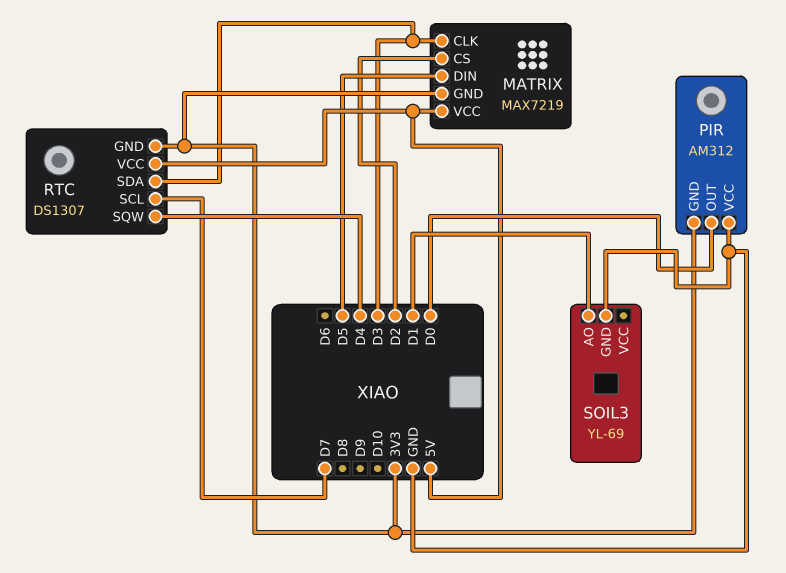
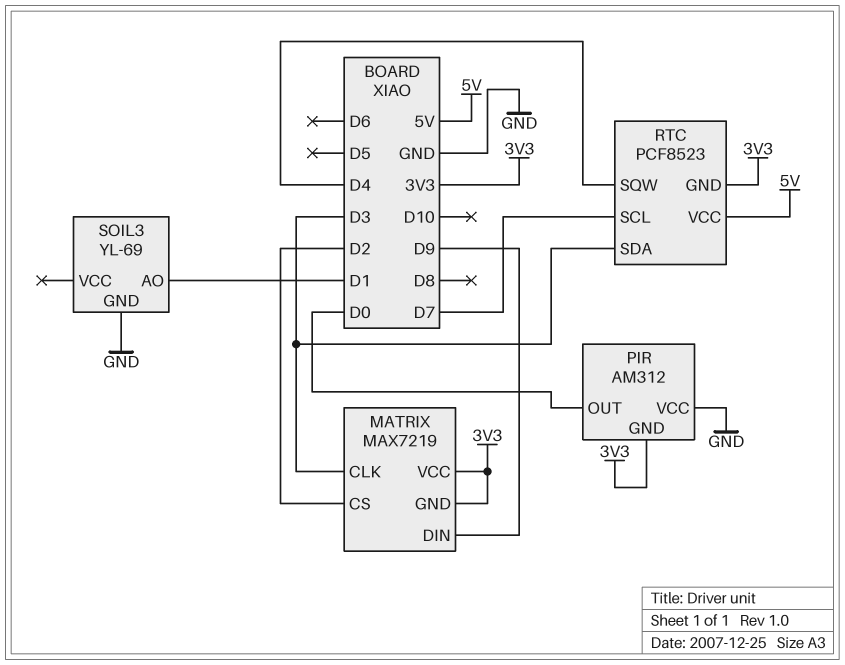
MATRIX pin DIN: D5 -> D9
MATRIX pin VCC: 5V -> 3V3
RTC: DS1307 -> PCF8523

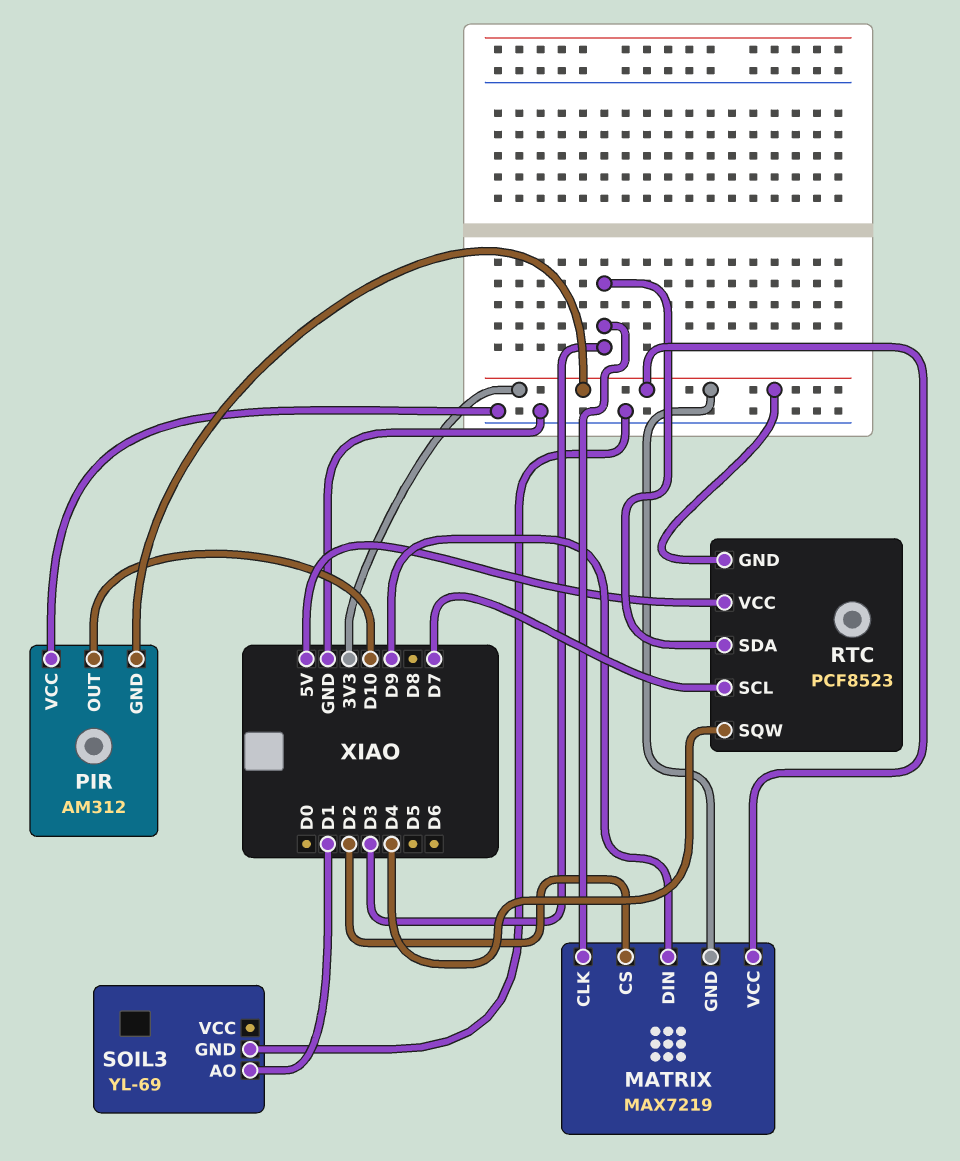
PIR pin OUT: D0 -> D10

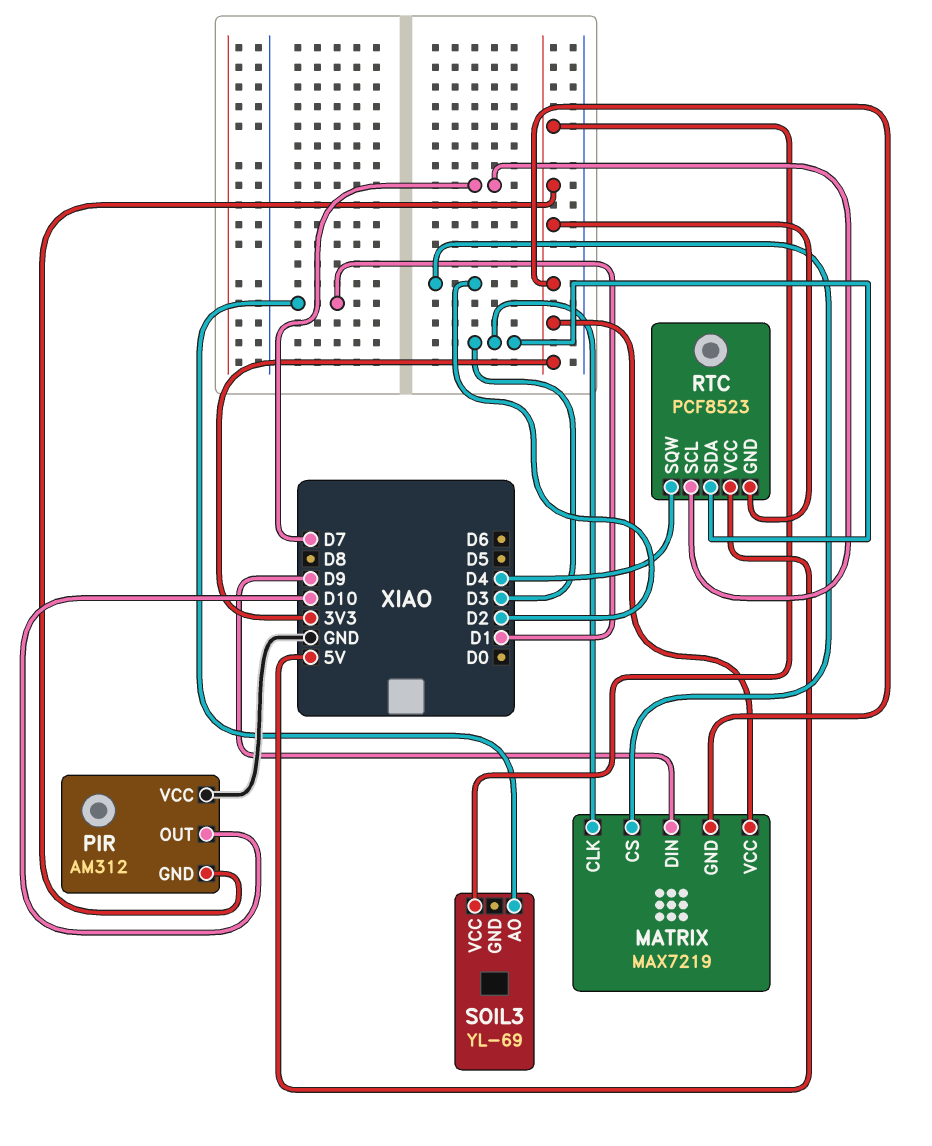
SOIL3 pin GND: GND -> none
SOIL3 pin VCC: none -> 3V3

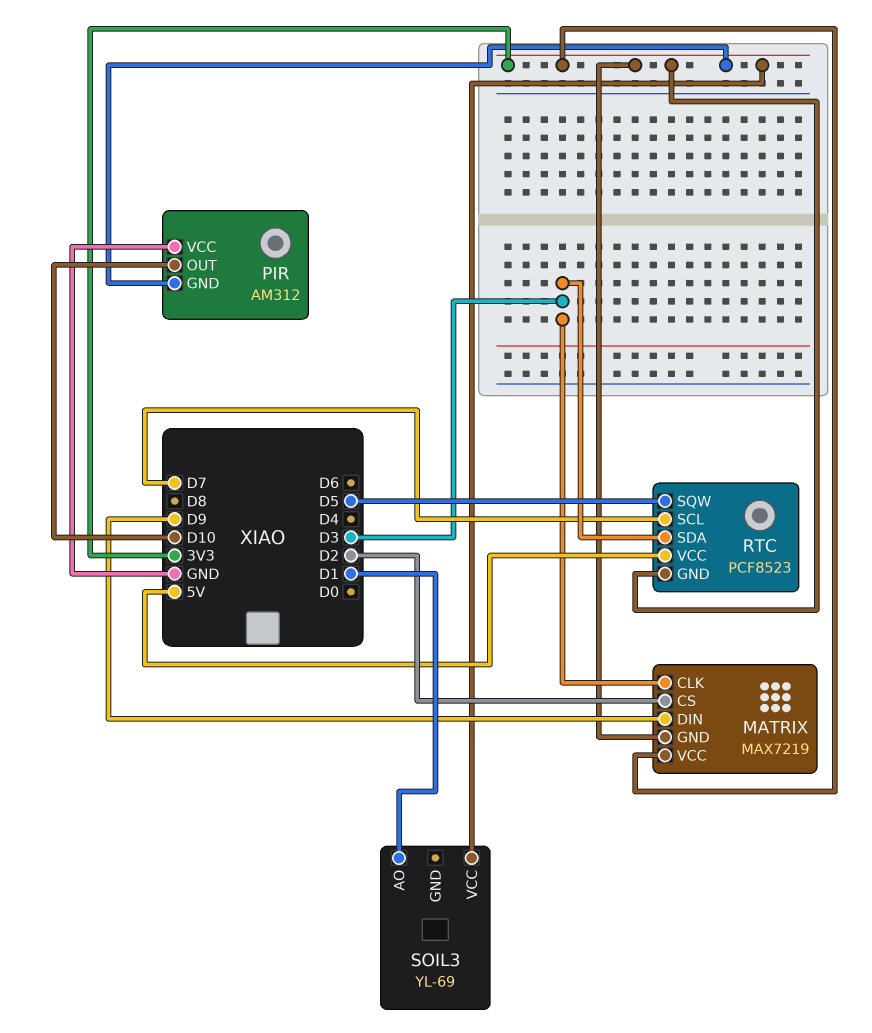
RTC pin SQW: D4 -> D5

